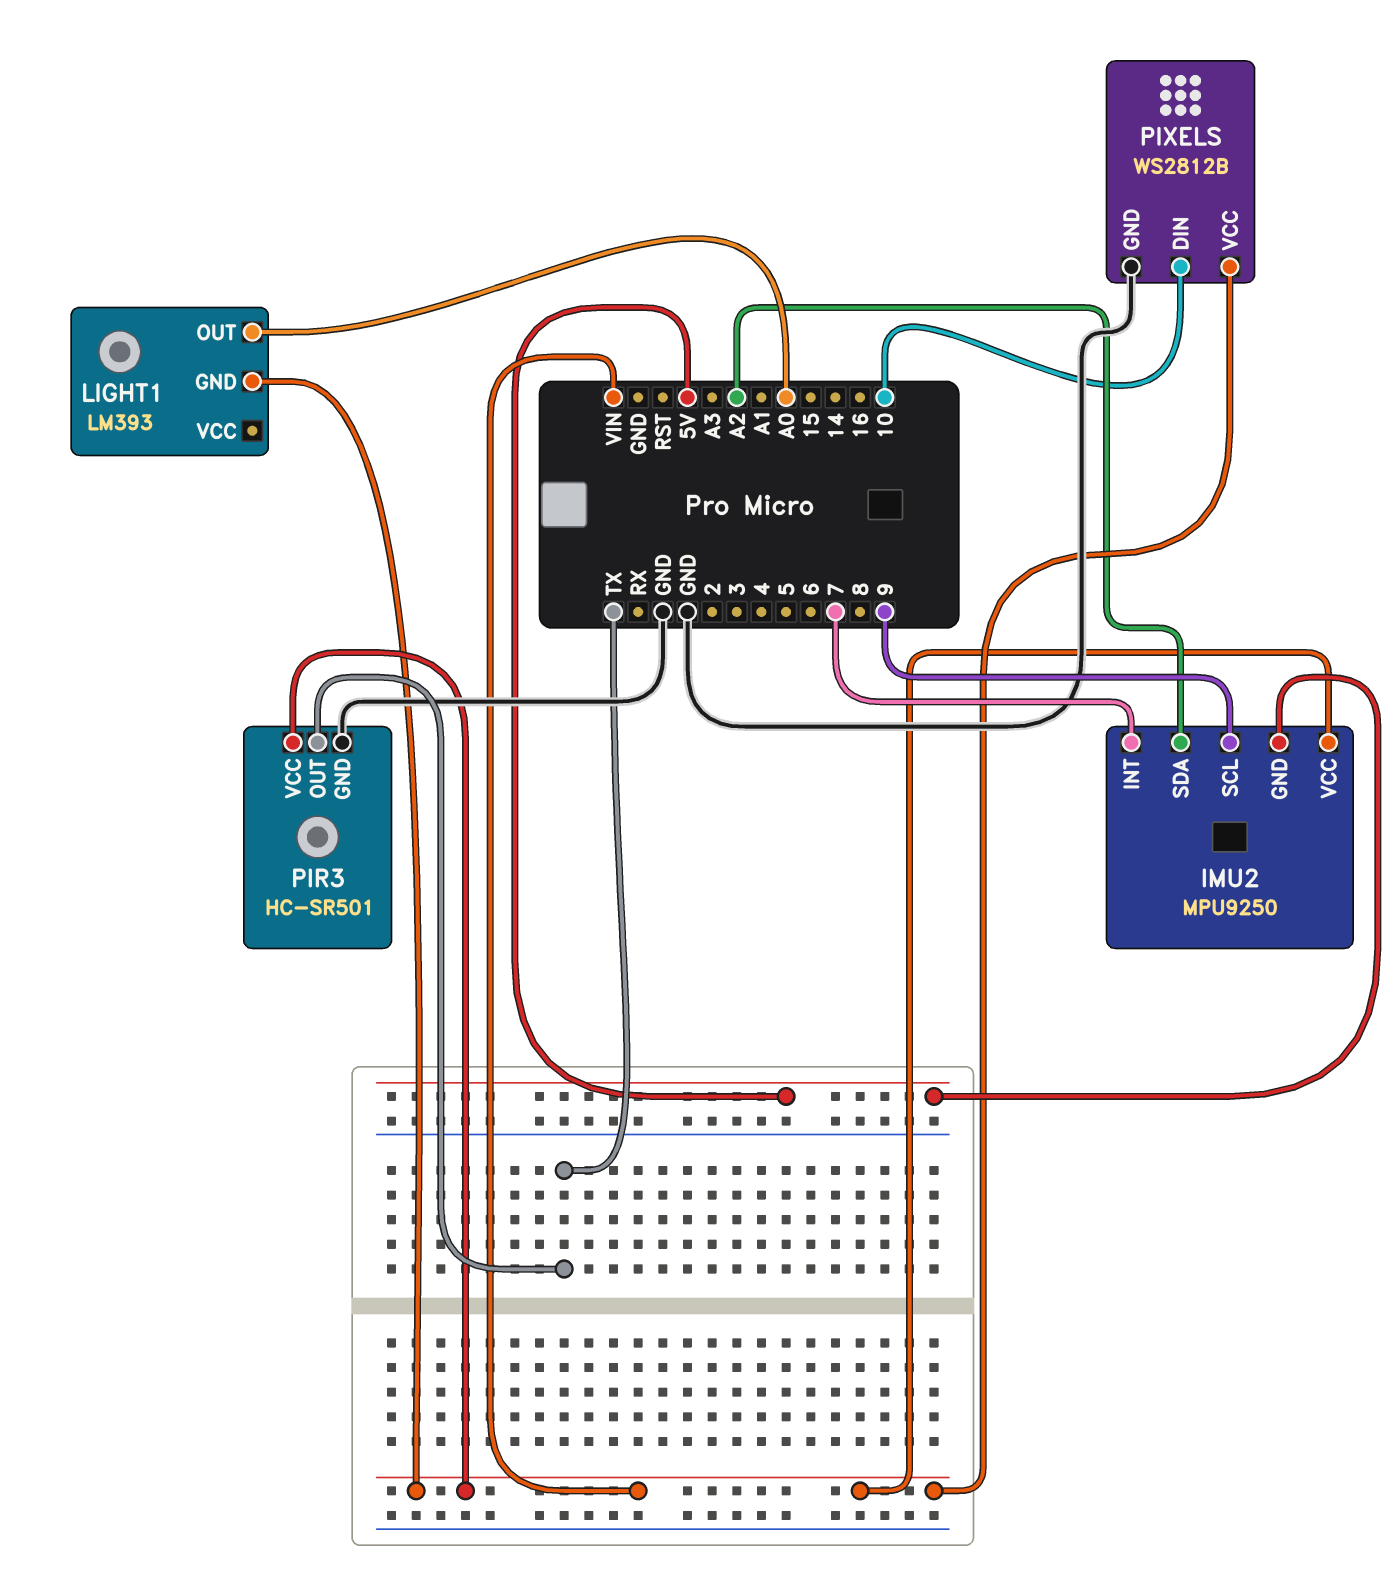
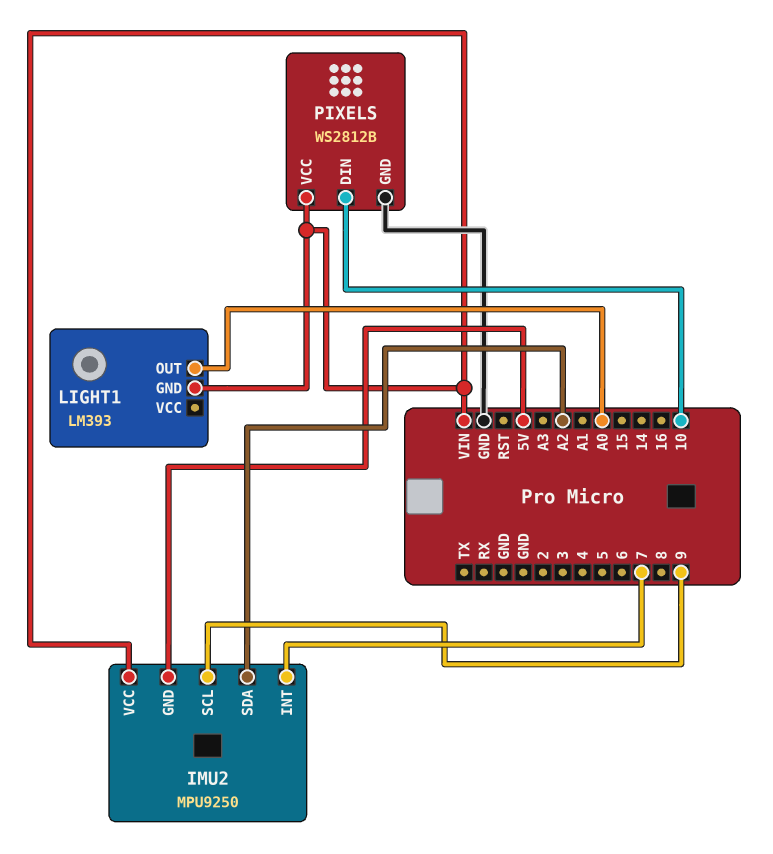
PIR3: HC-SR501 -> none
PIR3 pin GND: GND -> none
PIR3 pin OUT: TX -> none
PIR3 pin VCC: VIN -> none

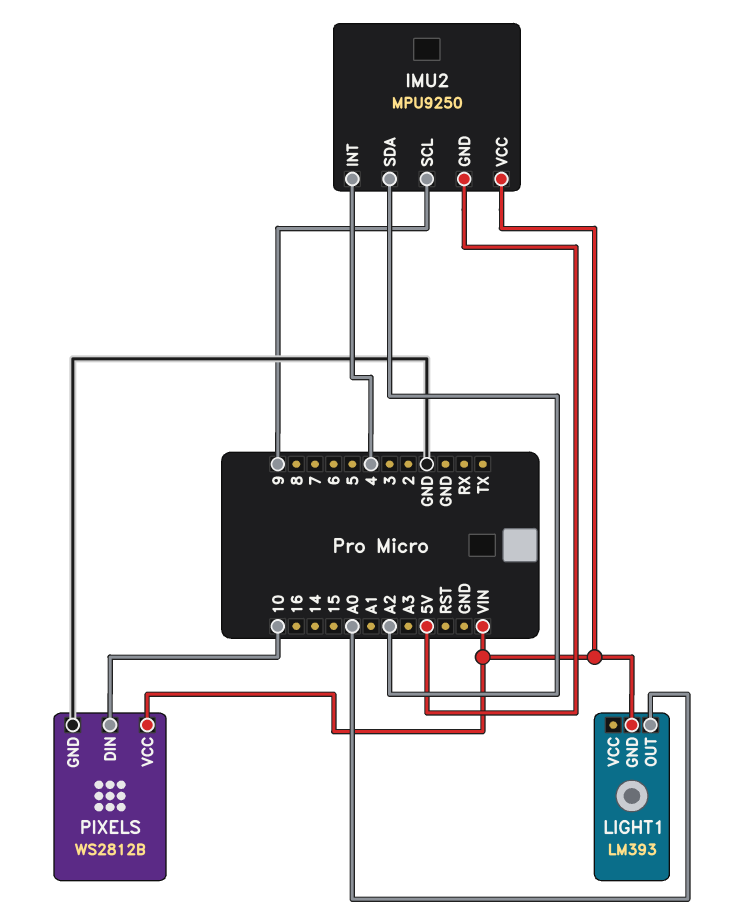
IMU2 pin INT: 7 -> 4

